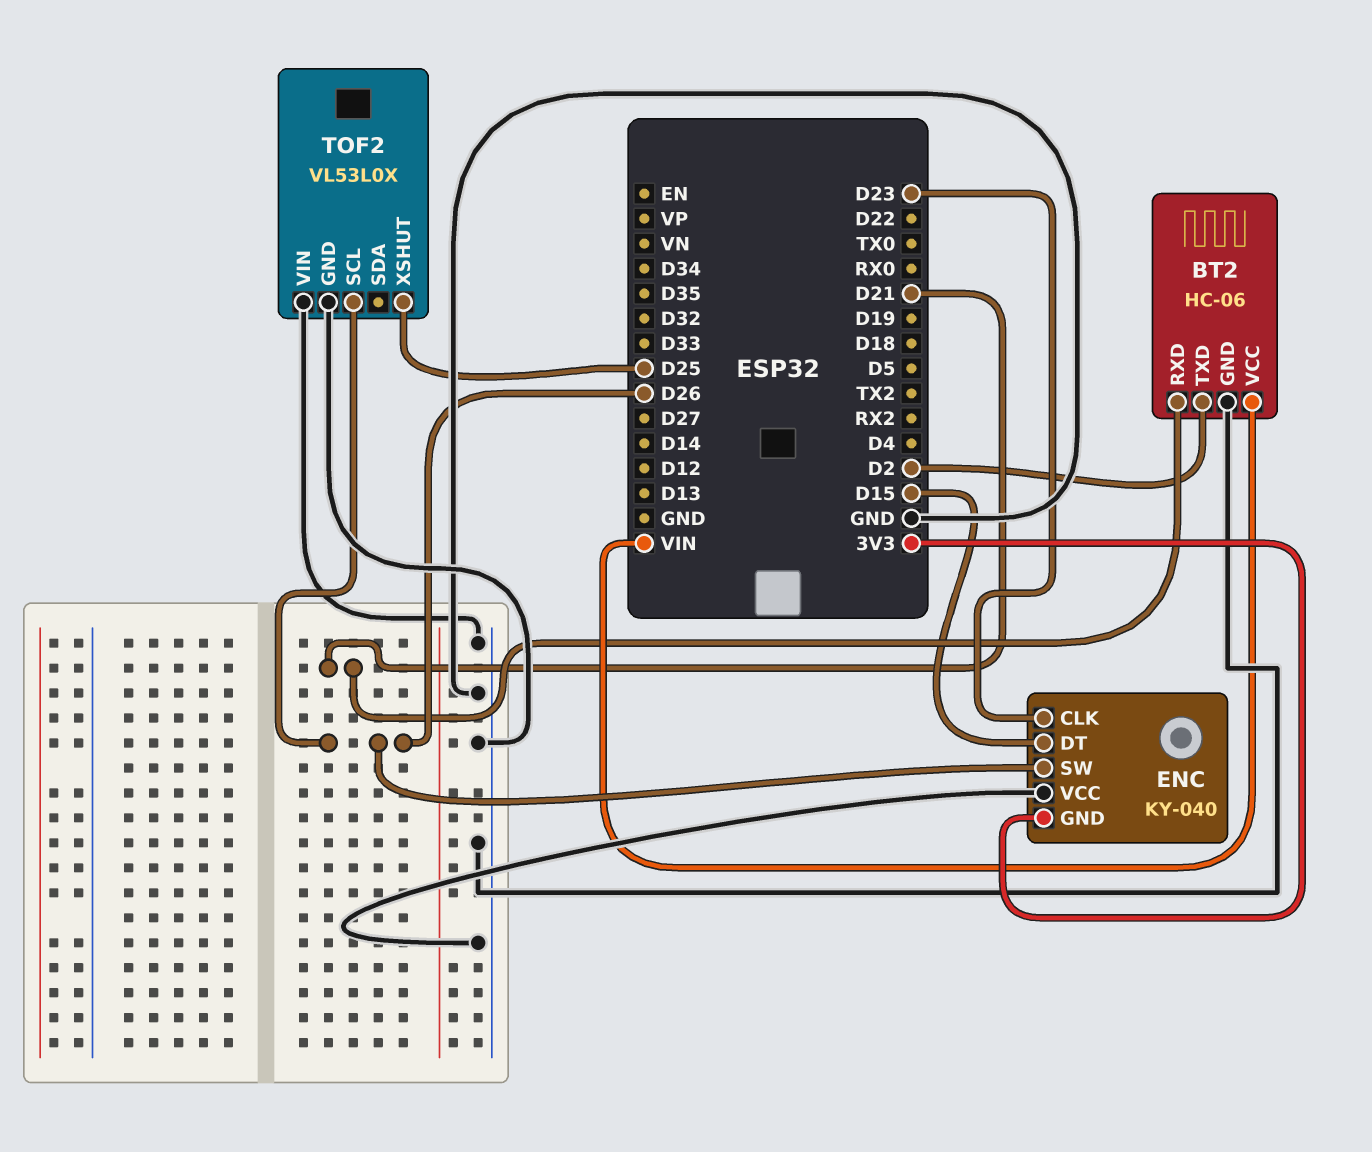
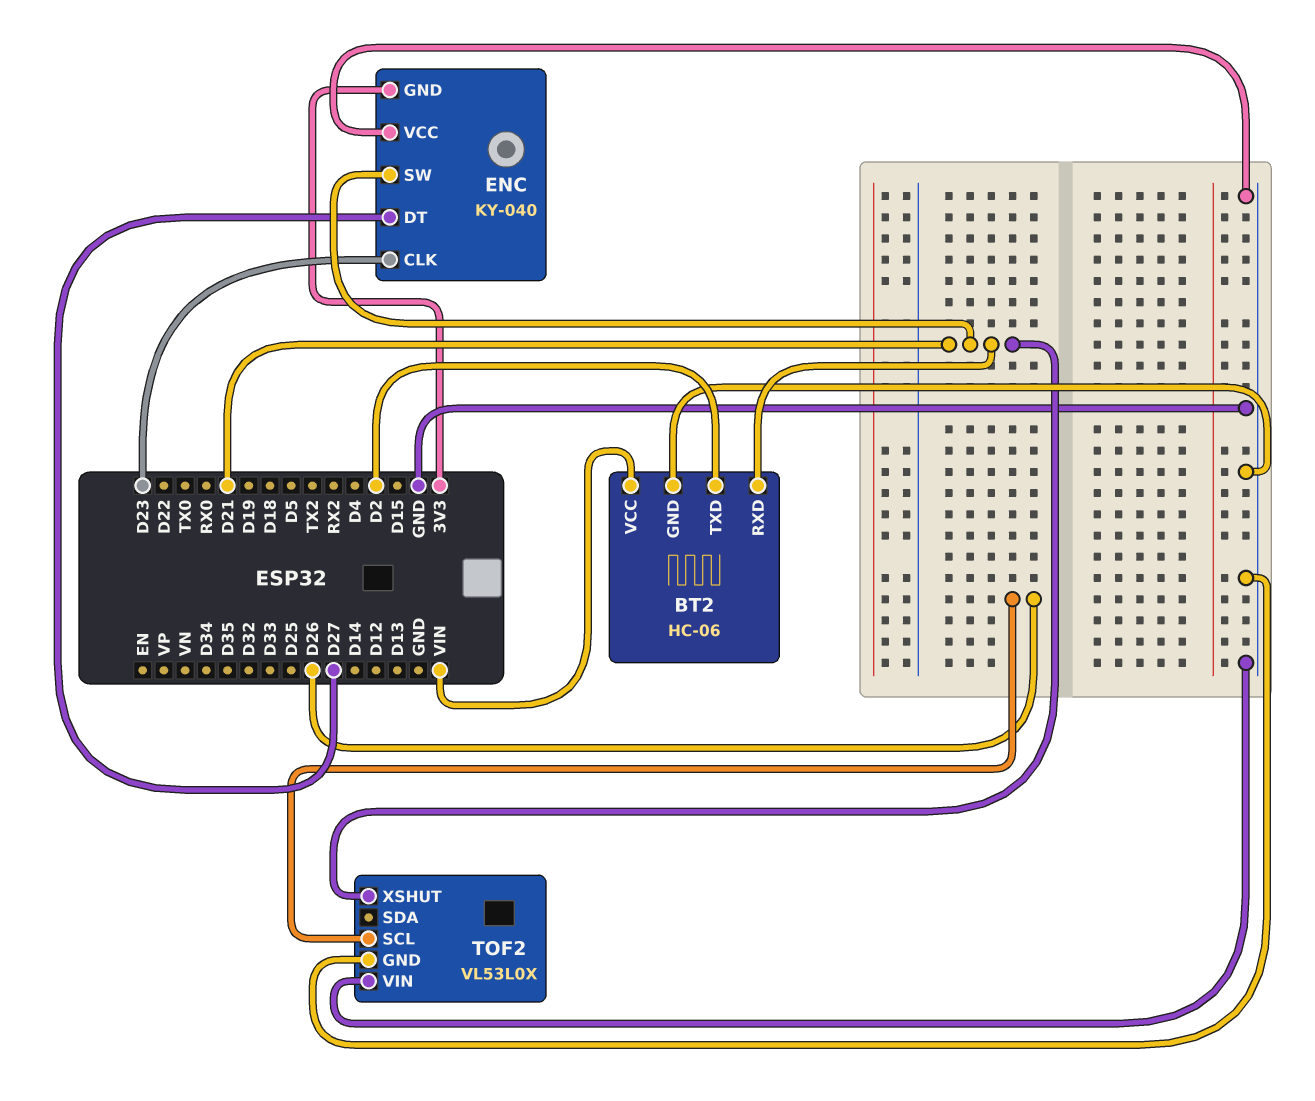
ENC pin DT: D15 -> D27
ENC pin SW: D26 -> D21
TOF2 pin XSHUT: D25 -> D21

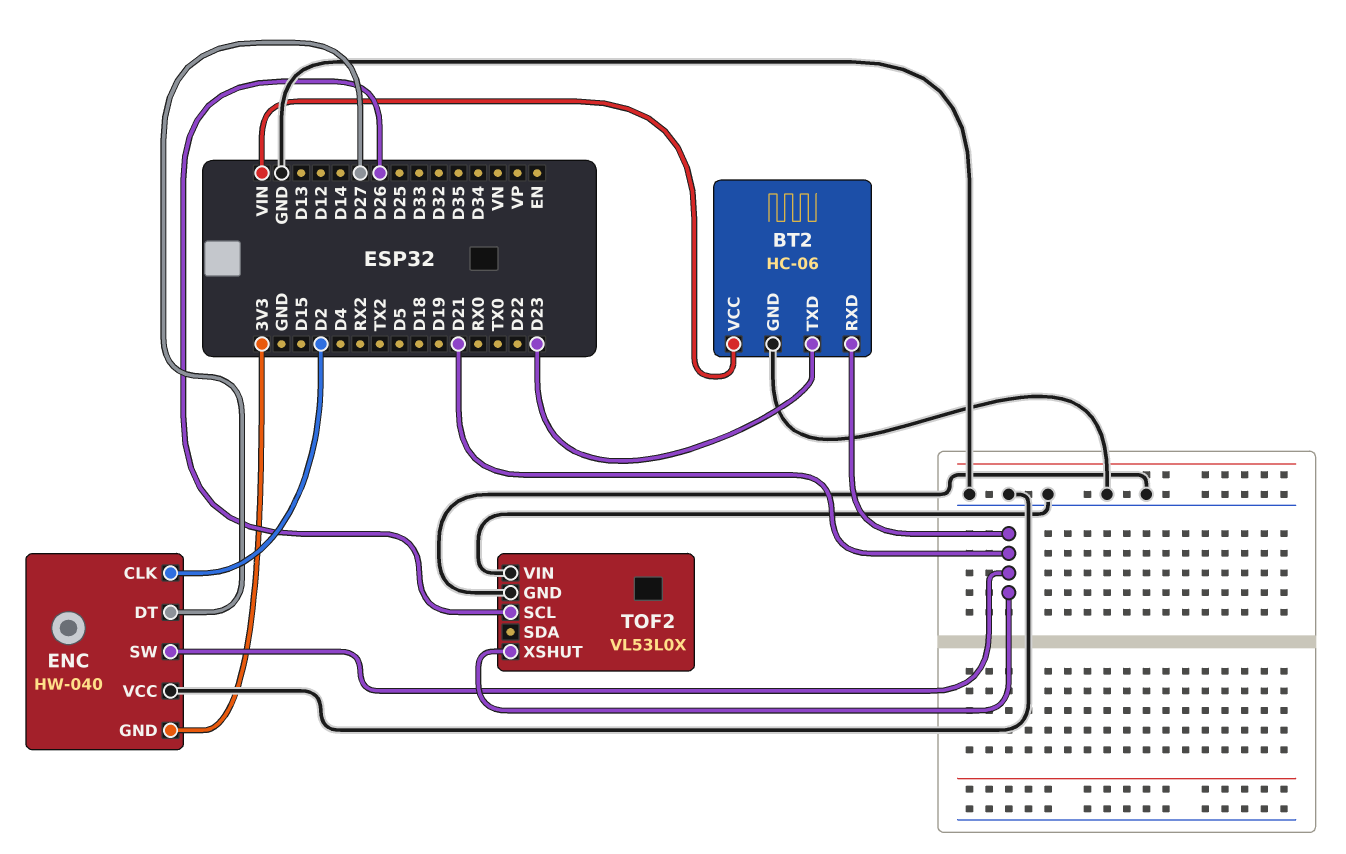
BT2 pin TXD: D2 -> D23
ENC: KY-040 -> HW-040
ENC pin CLK: D23 -> D2

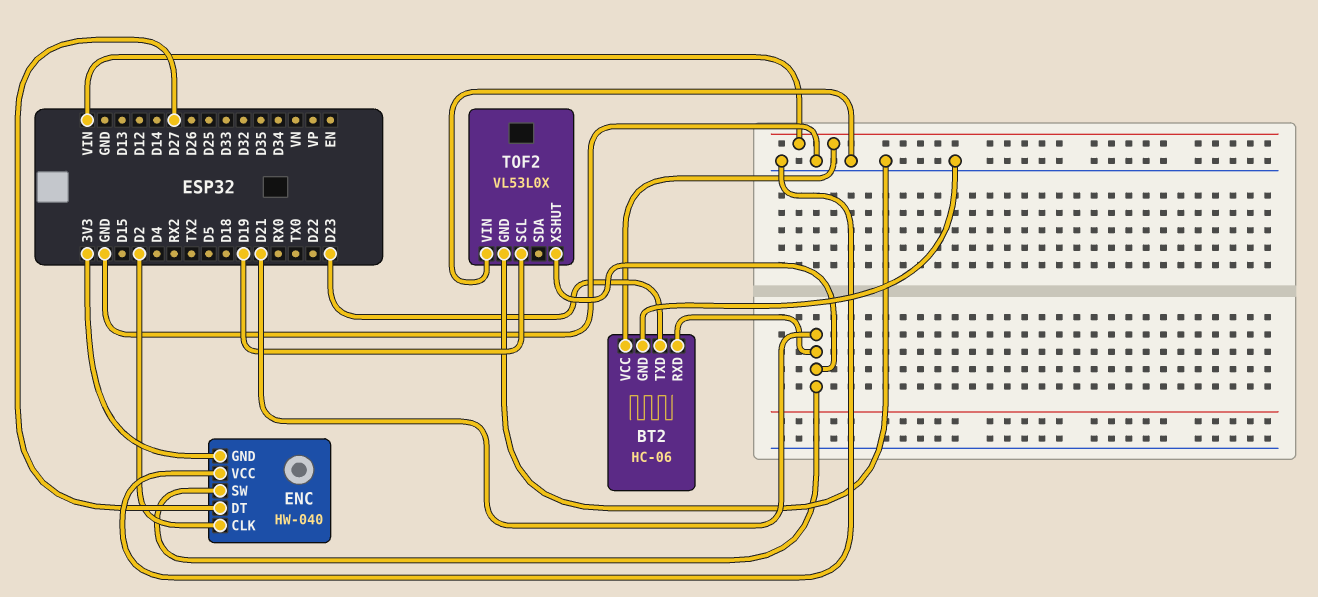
TOF2 pin SCL: D26 -> D19

